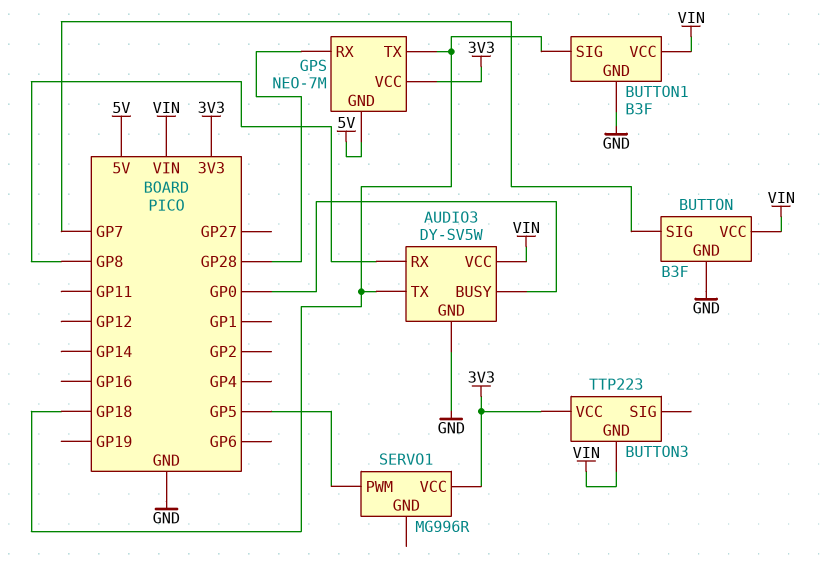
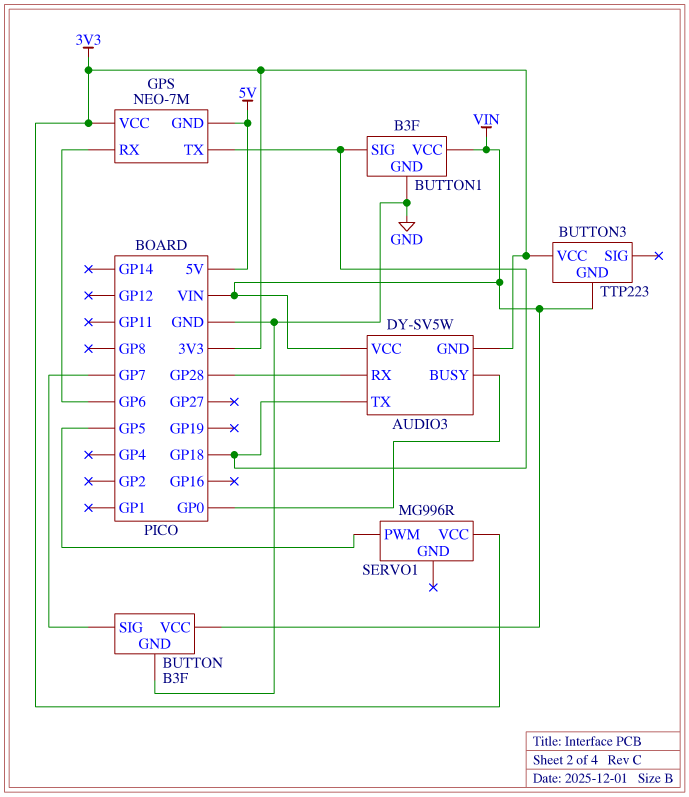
AUDIO3 pin GND: GND -> 3V3
AUDIO3 pin RX: GP8 -> GP28
GPS pin RX: GP28 -> GP6

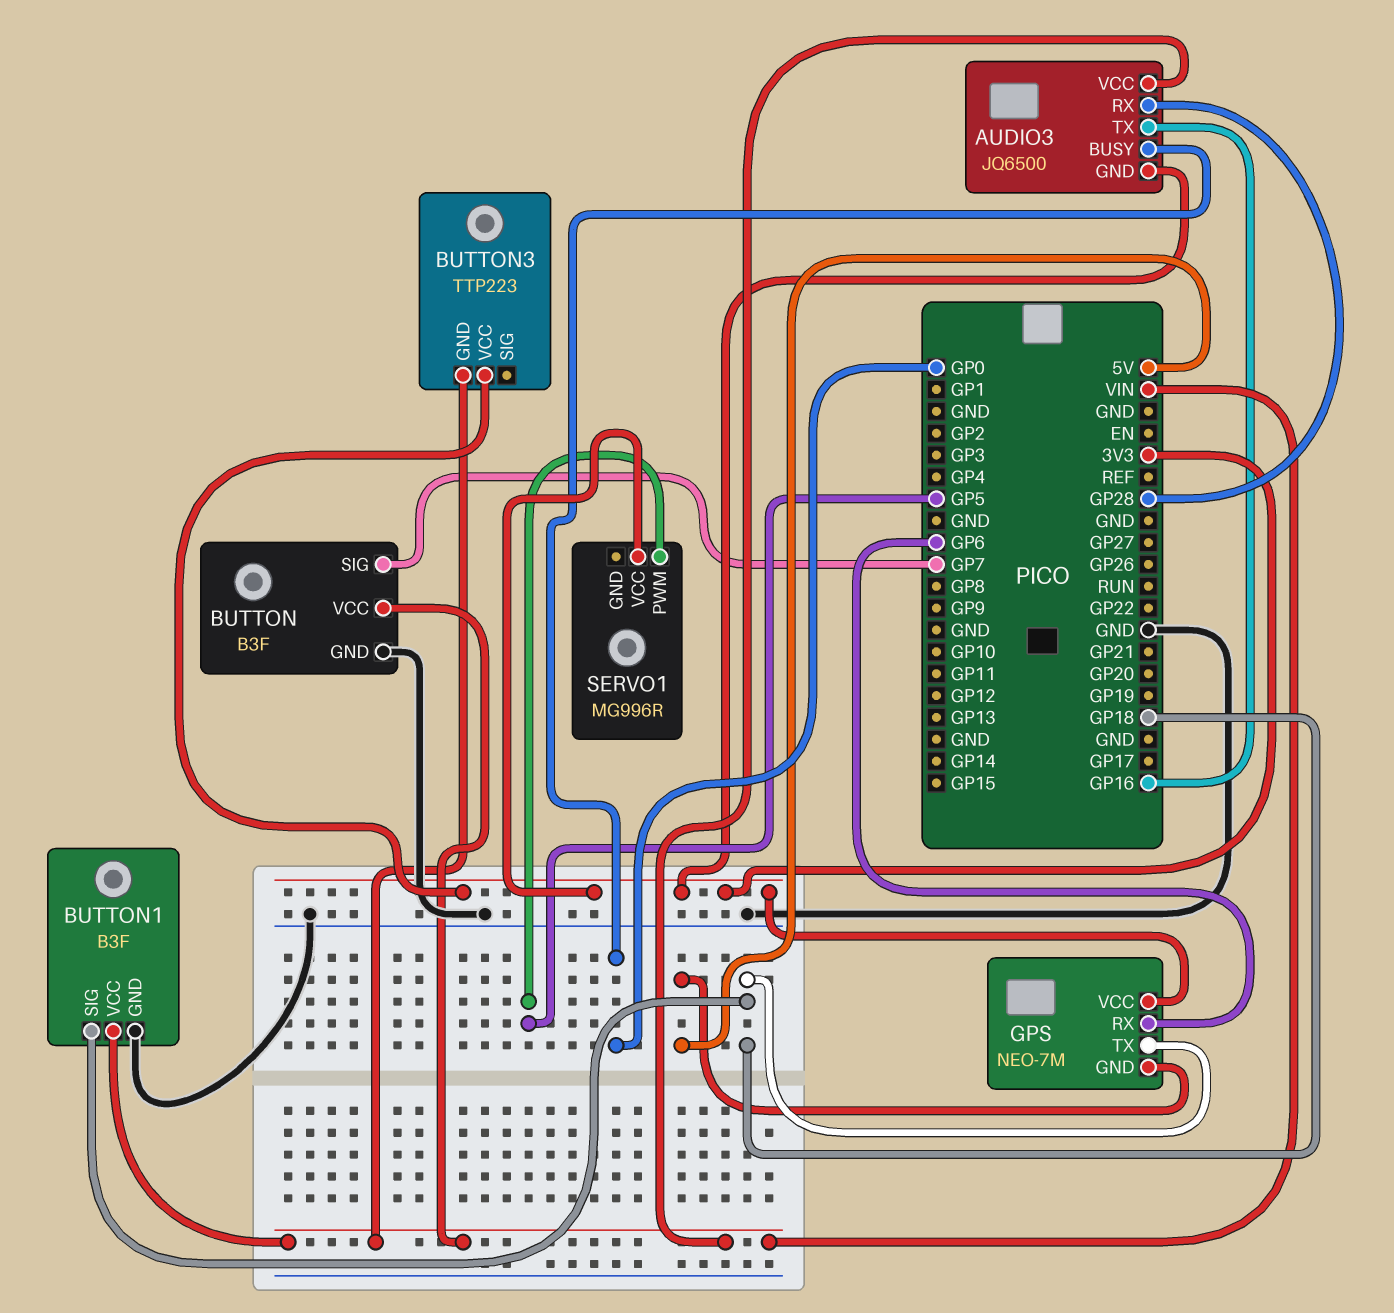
AUDIO3: DY-SV5W -> JQ6500
AUDIO3 pin TX: GP18 -> GP16

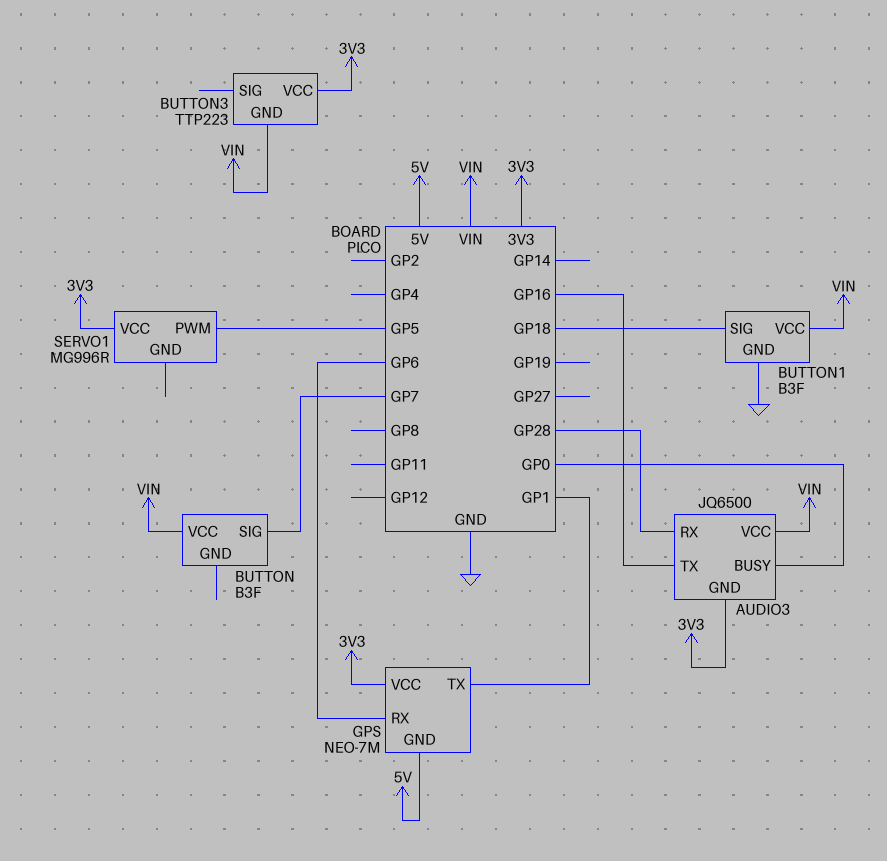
BUTTON pin GND: GND -> none
GPS pin TX: GP18 -> GP1

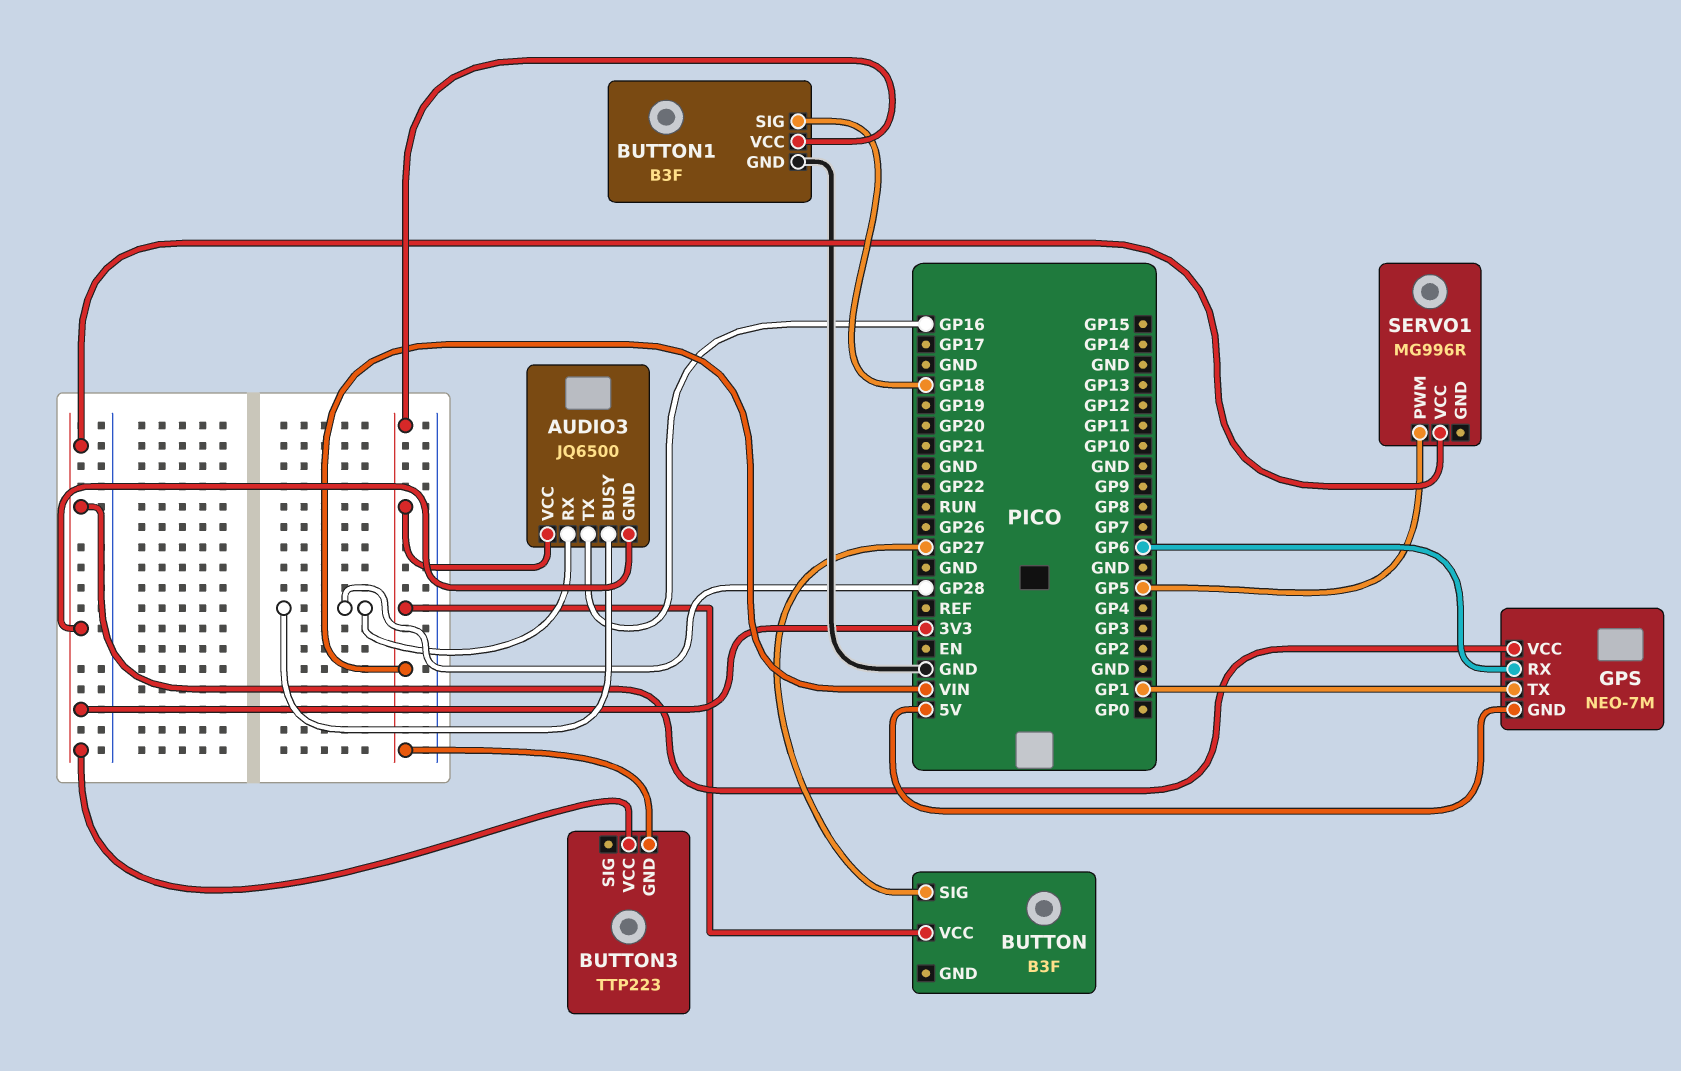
AUDIO3 pin BUSY: GP0 -> GP28
BUTTON pin SIG: GP7 -> GP27

